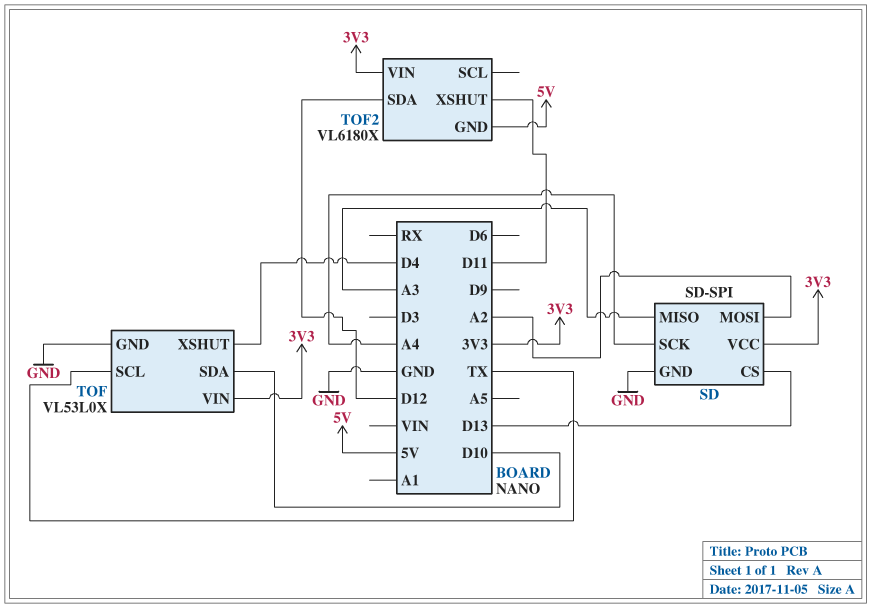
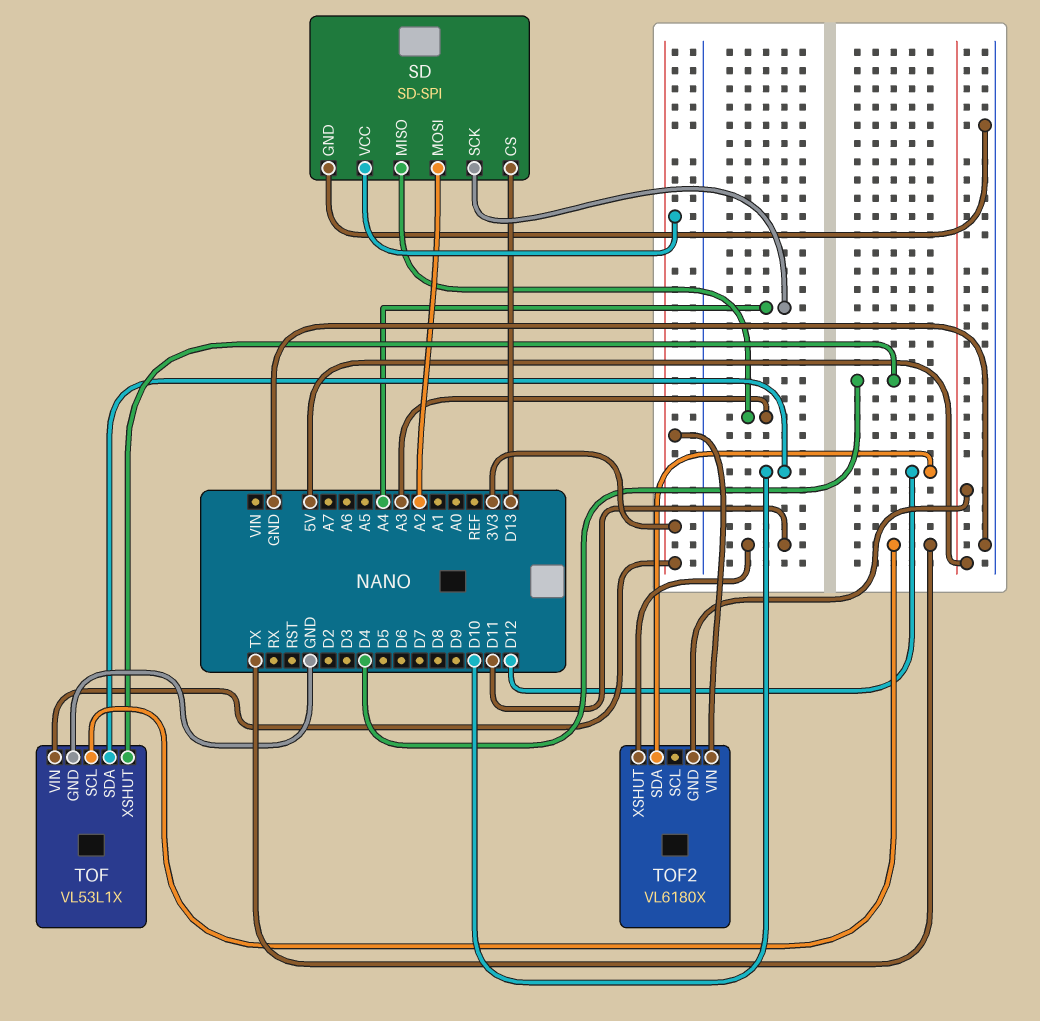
TOF: VL53L0X -> VL53L1X

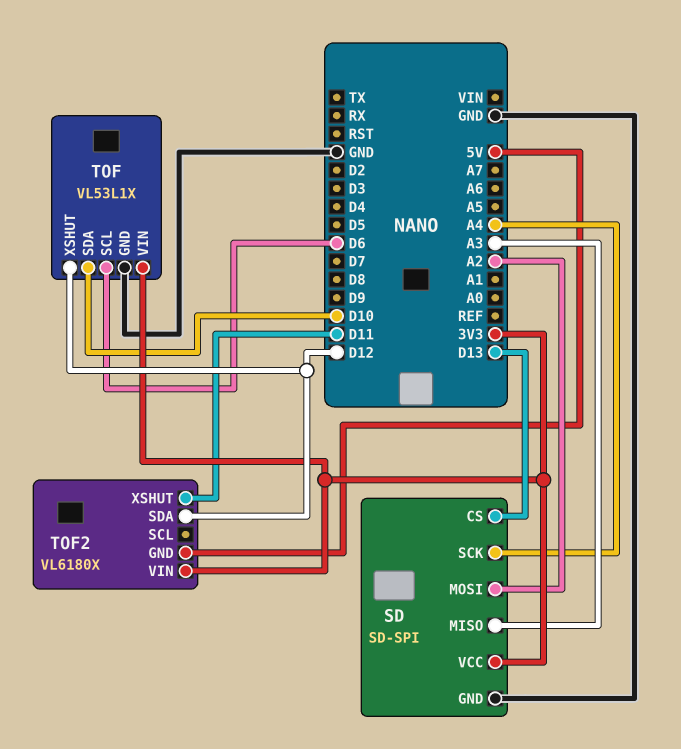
TOF pin SCL: TX -> D6
TOF pin XSHUT: D4 -> D12

